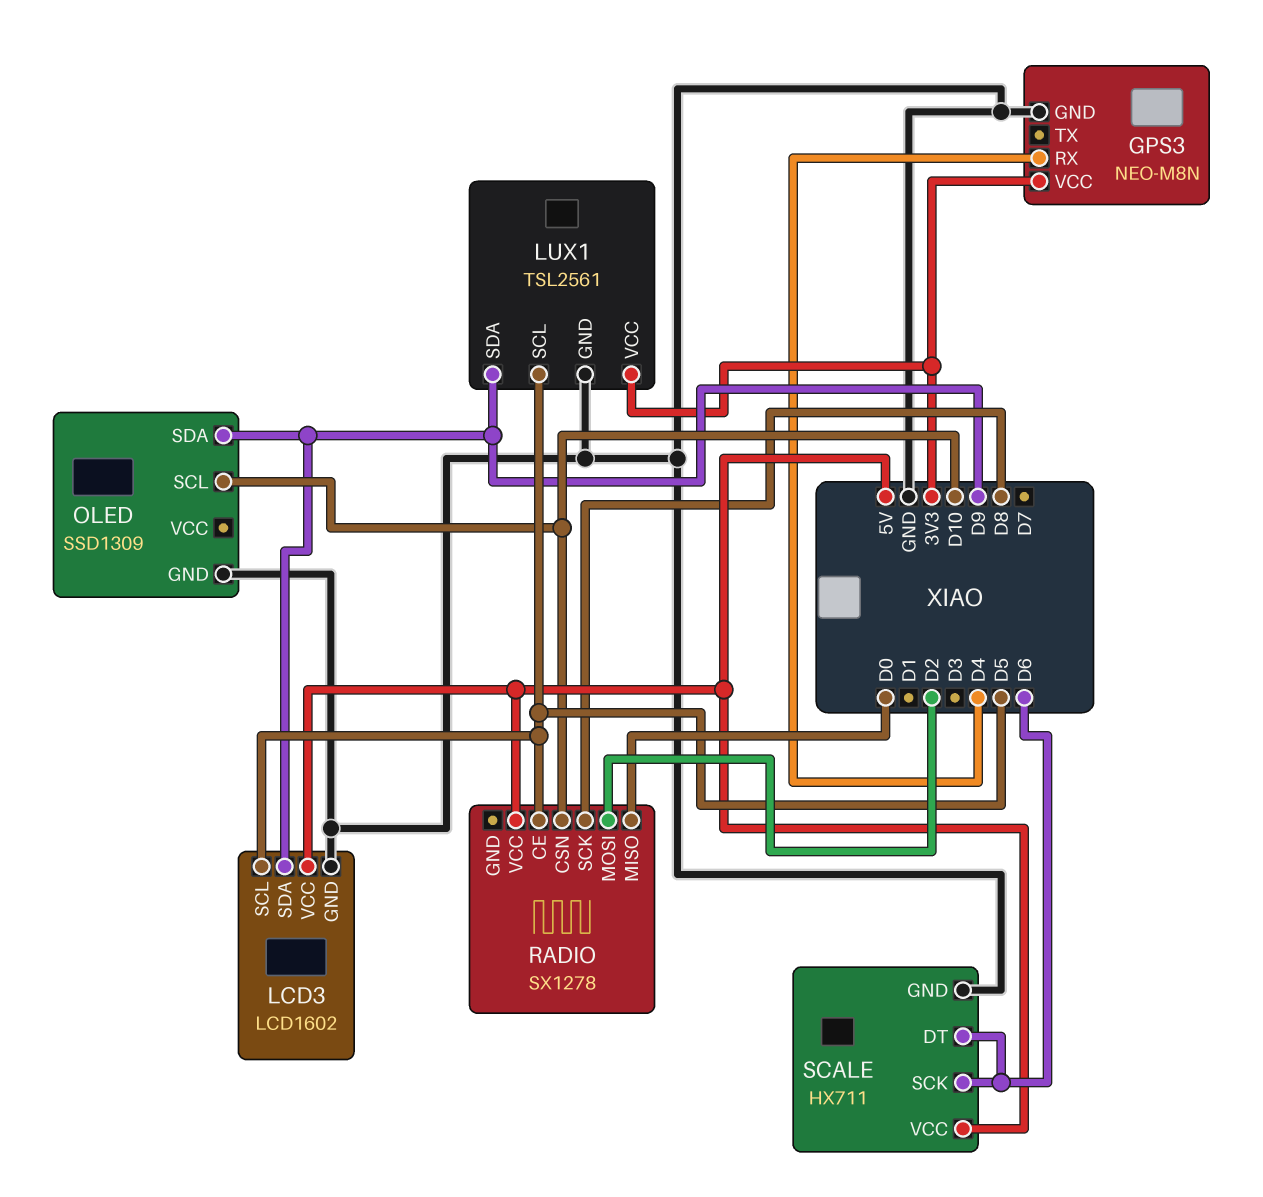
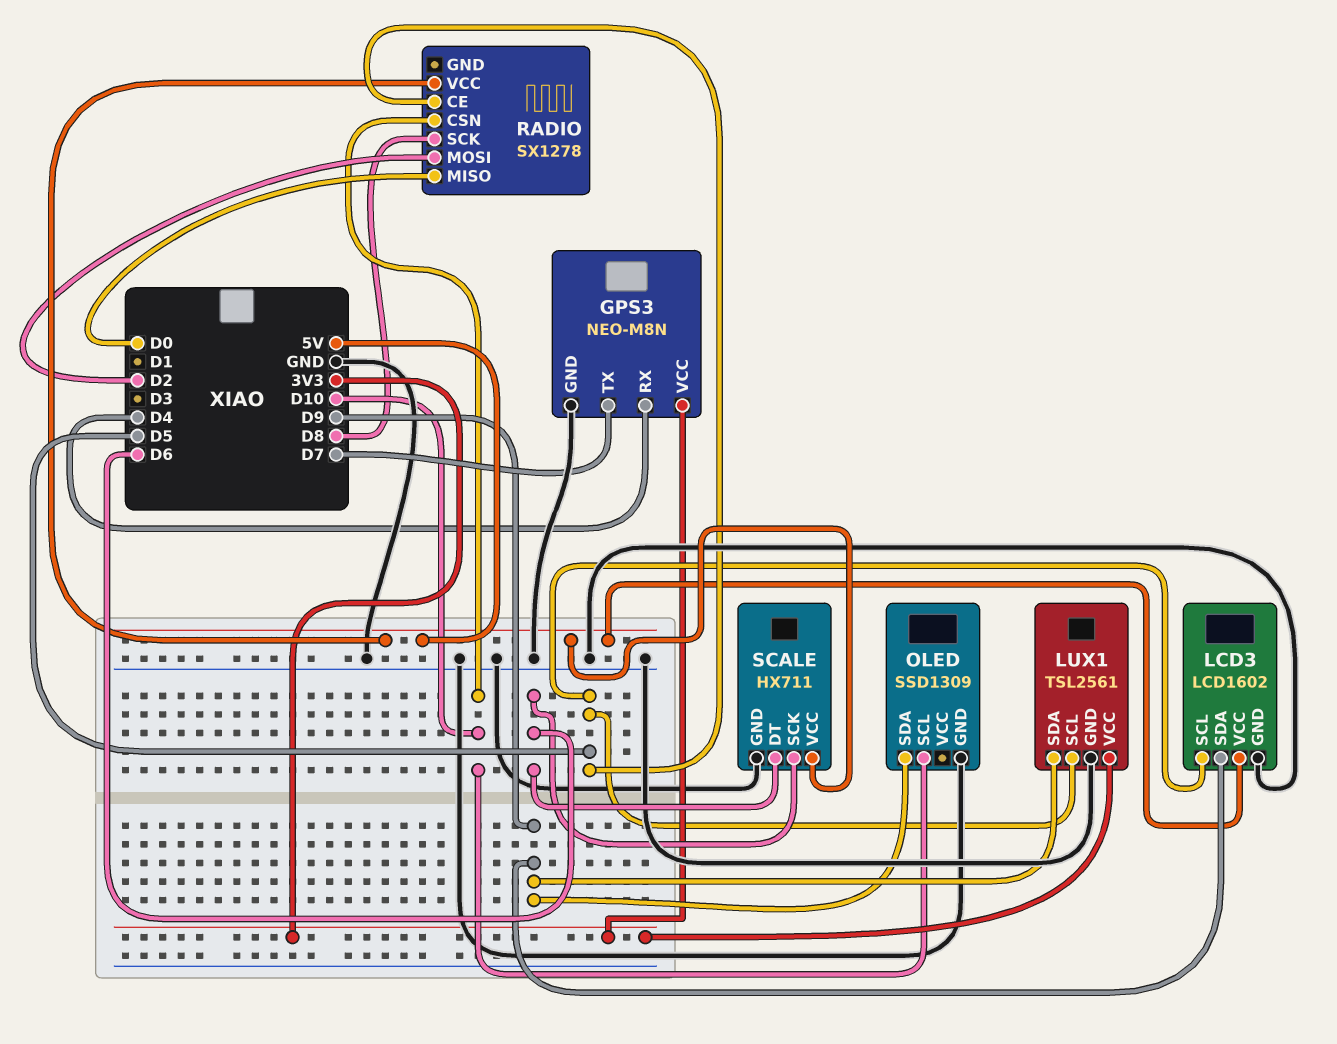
GPS3 pin TX: none -> D7

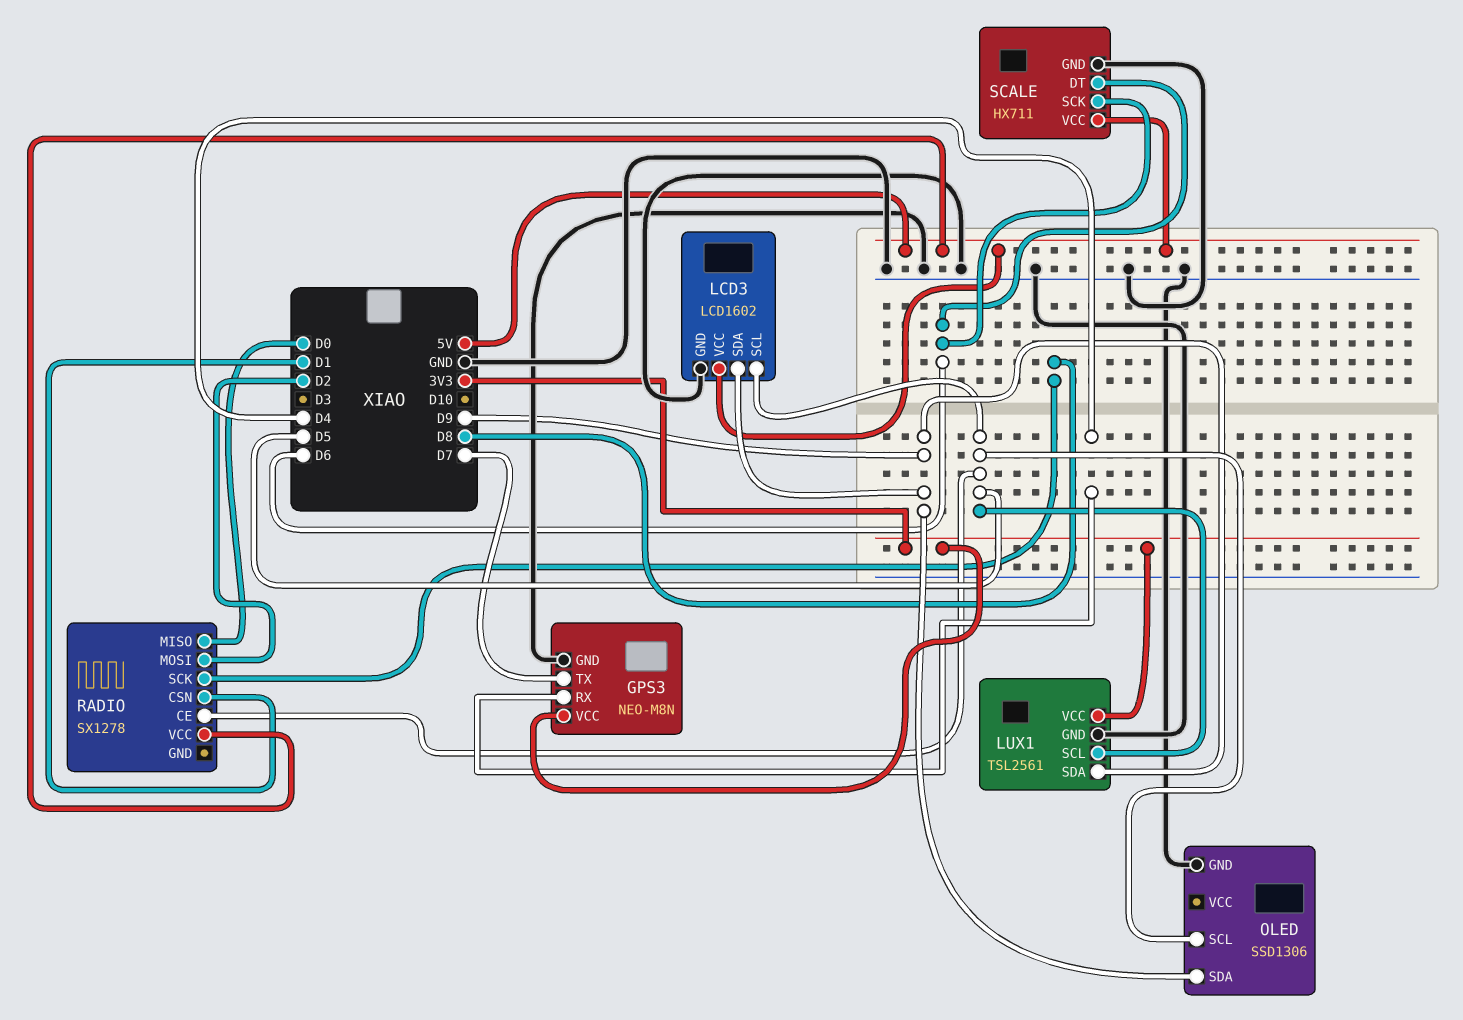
OLED: SSD1309 -> SSD1306
OLED pin SCL: D10 -> D5
RADIO pin CSN: D10 -> D1

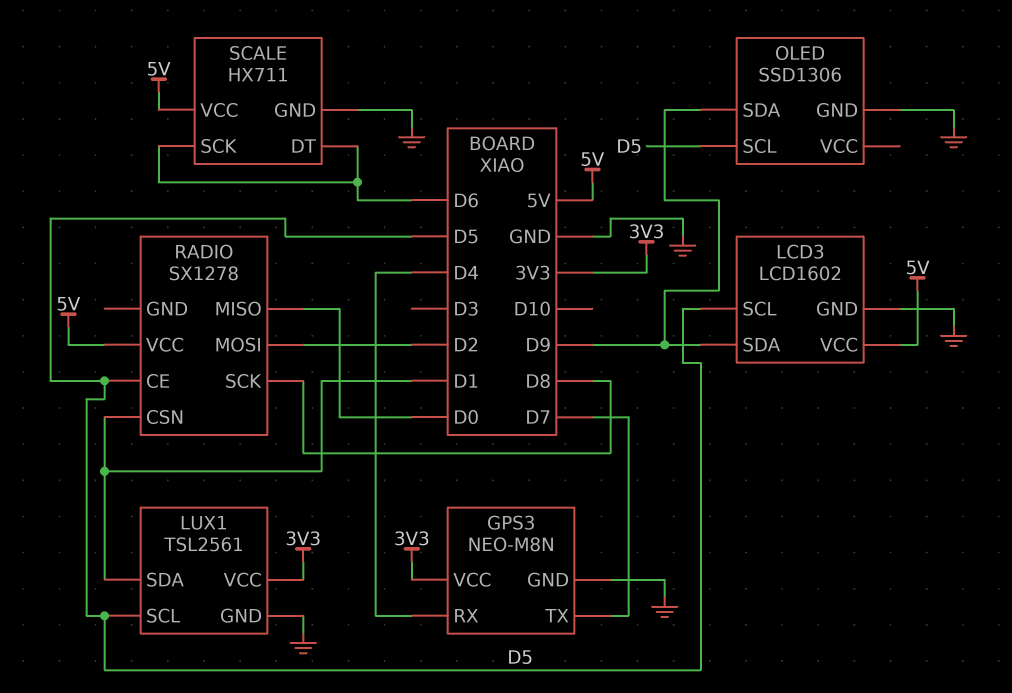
LUX1 pin SDA: D9 -> D1

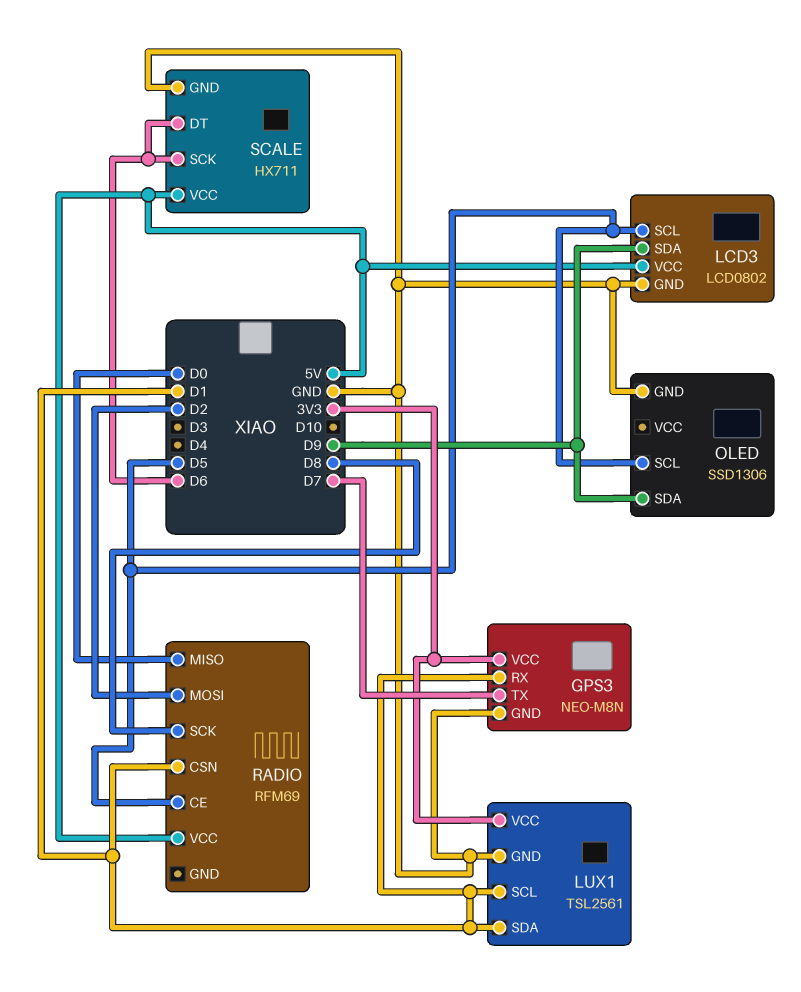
GPS3 pin RX: D4 -> D1
LCD3: LCD1602 -> LCD0802
LUX1 pin SCL: D5 -> D1
RADIO: SX1278 -> RFM69

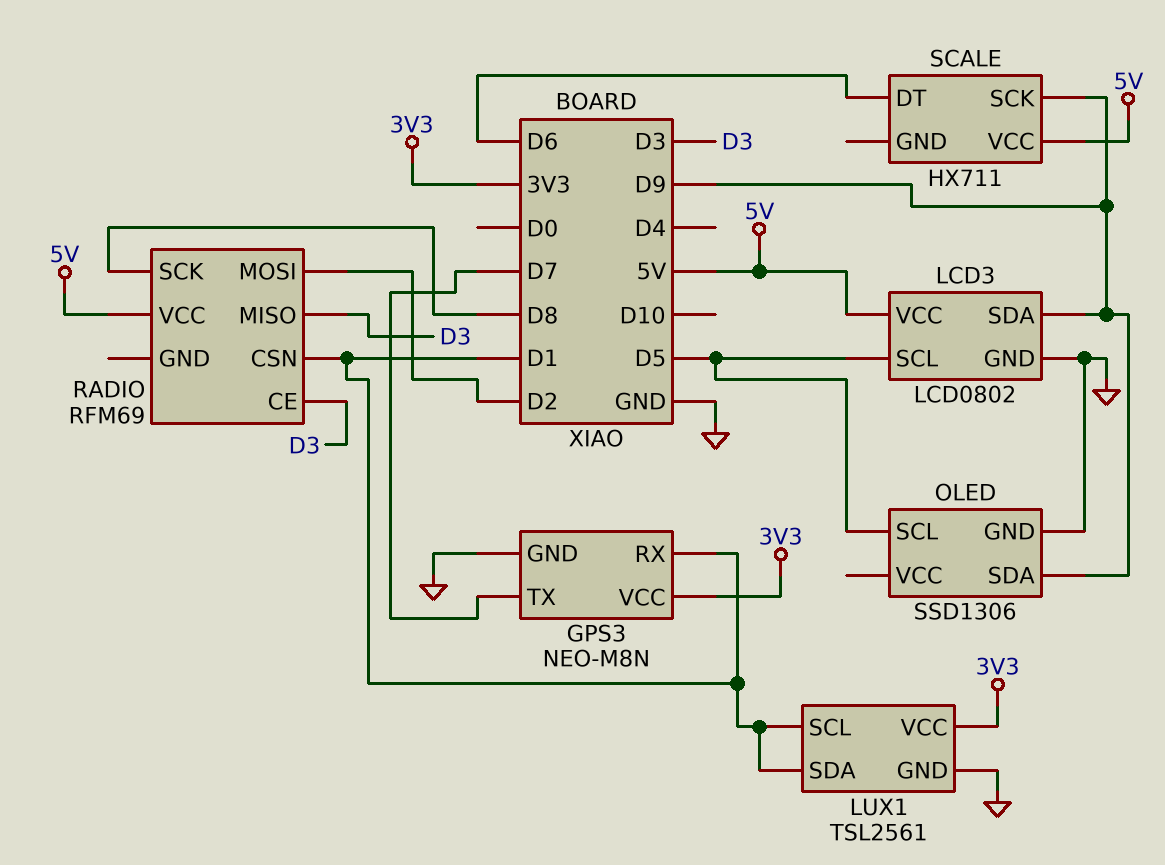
RADIO pin CE: D5 -> D3
RADIO pin MISO: D0 -> D3
SCALE pin GND: GND -> none
SCALE pin SCK: D6 -> D9

